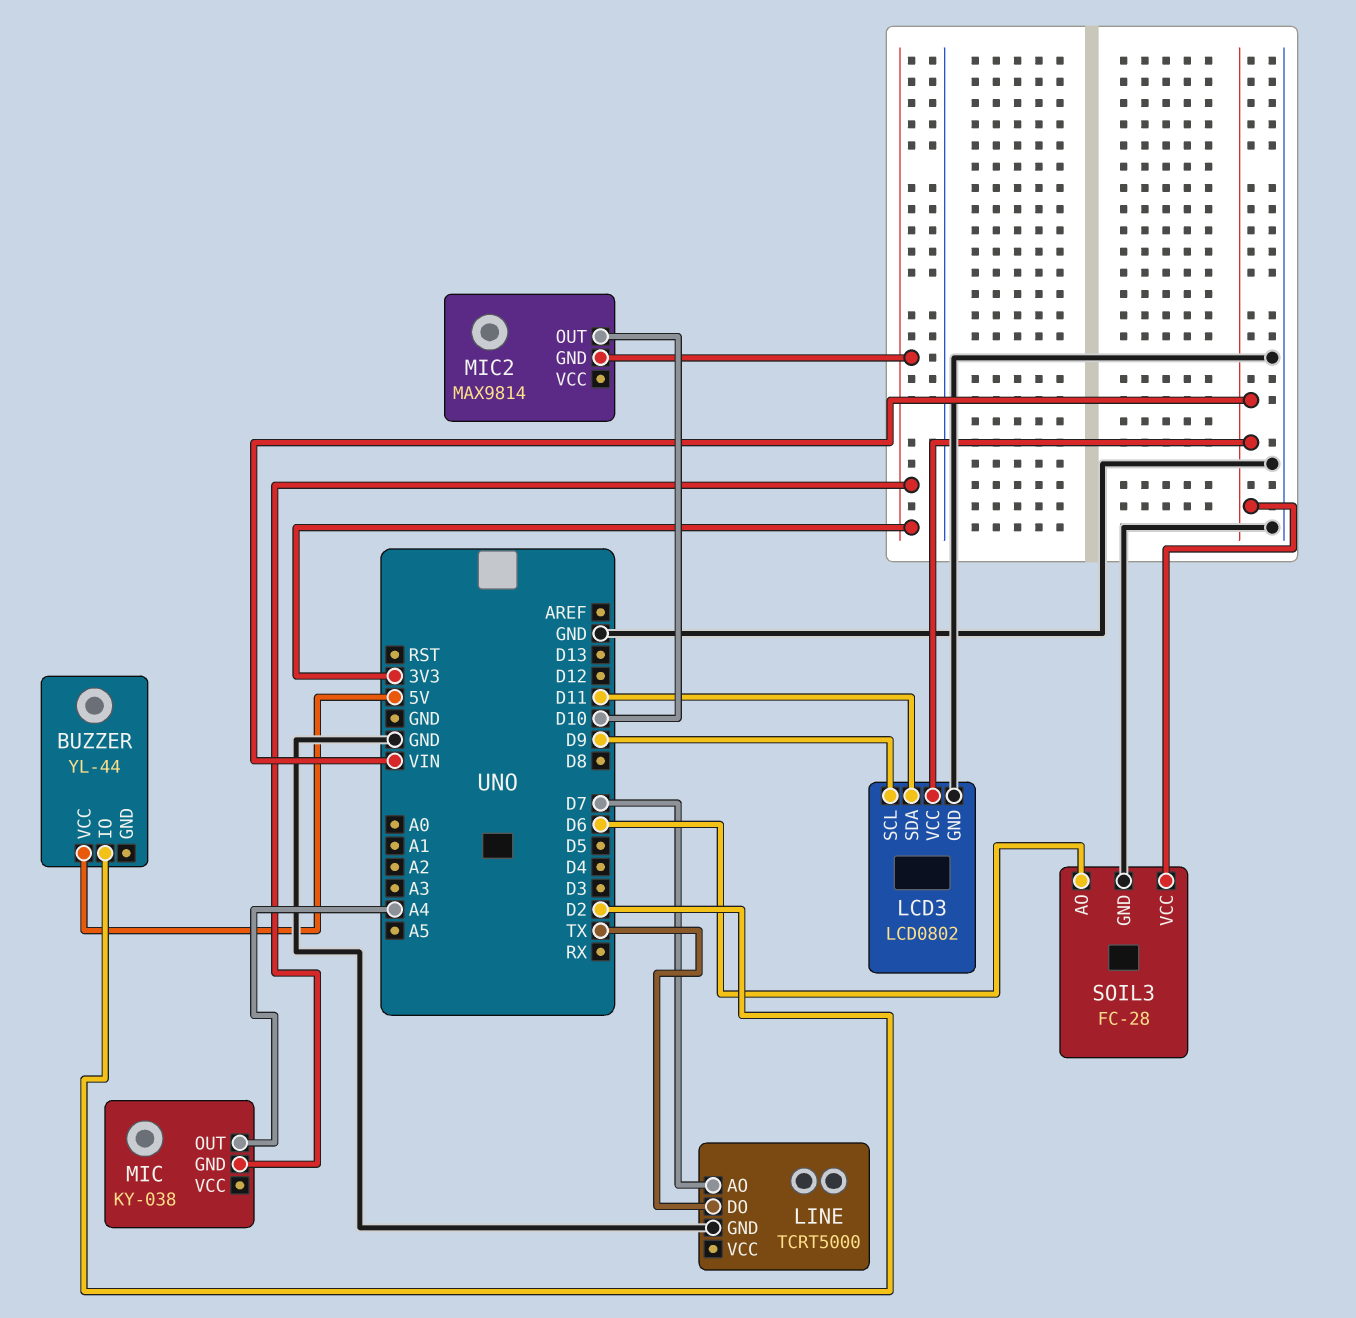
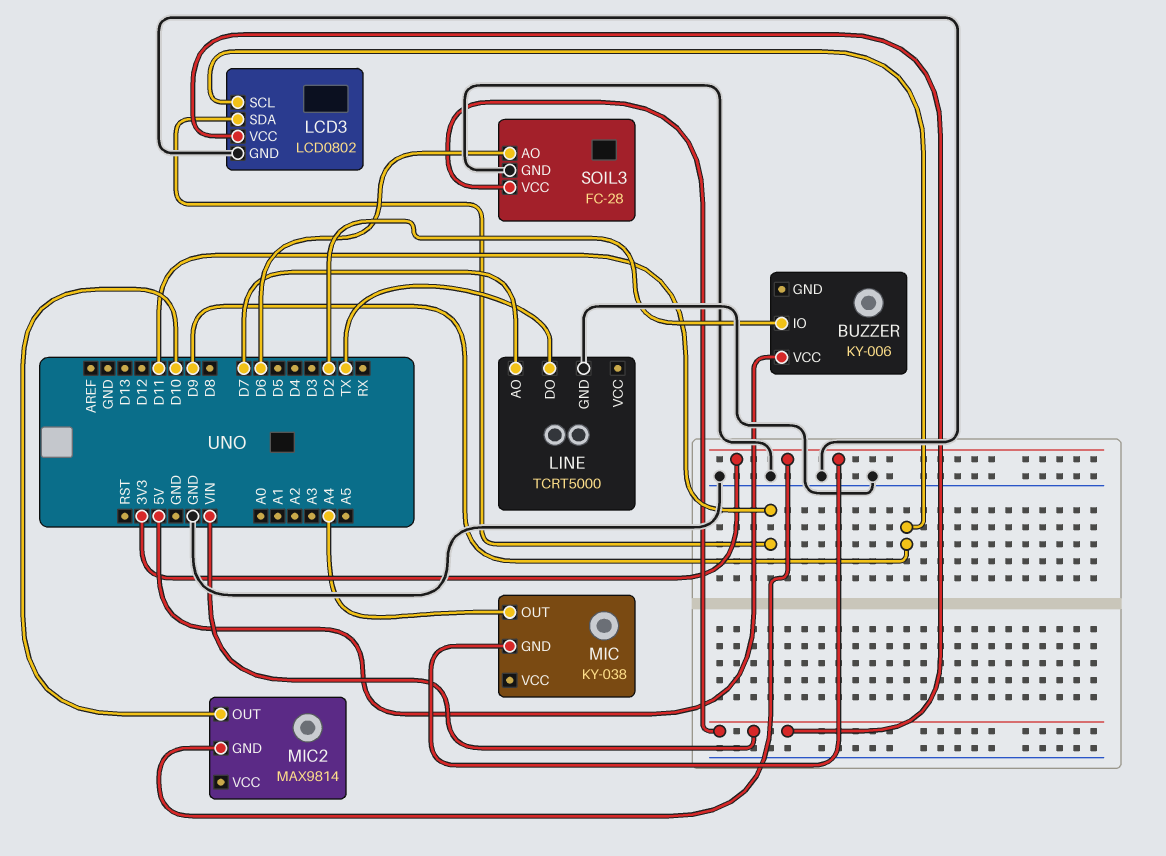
BUZZER: YL-44 -> KY-006

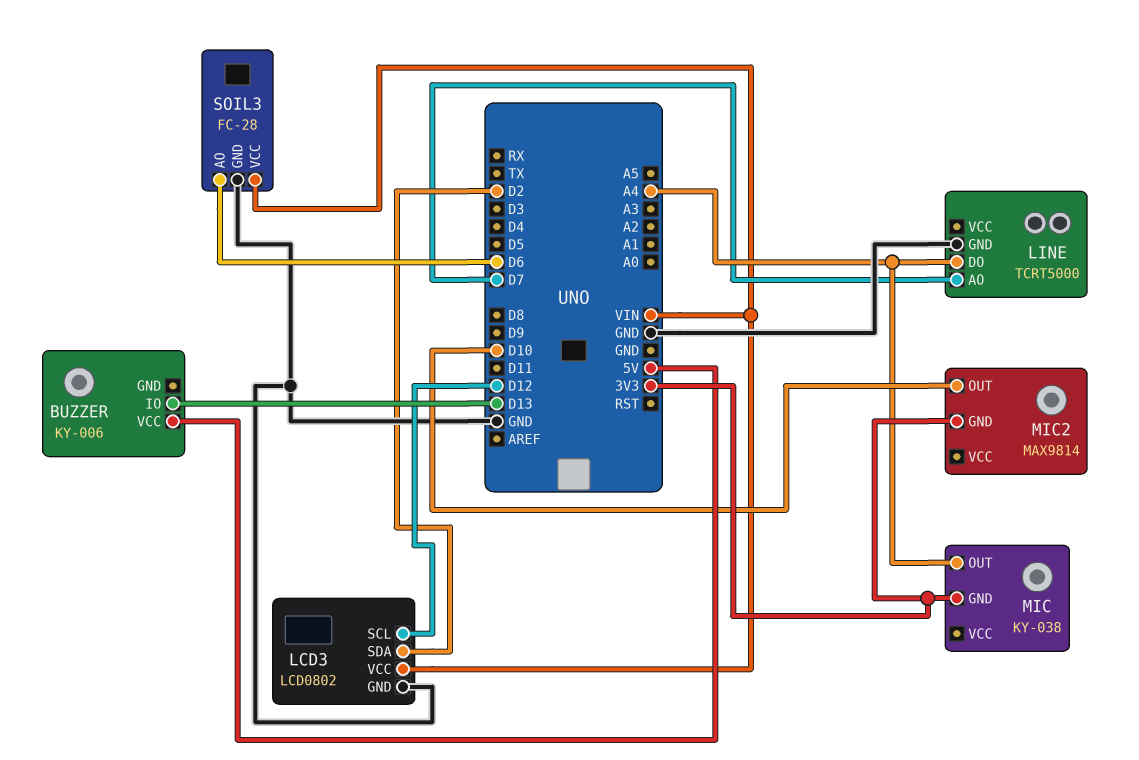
BUZZER pin IO: D2 -> D13
LCD3 pin SCL: D9 -> D12
LCD3 pin SDA: D11 -> D2
LINE pin DO: TX -> A4

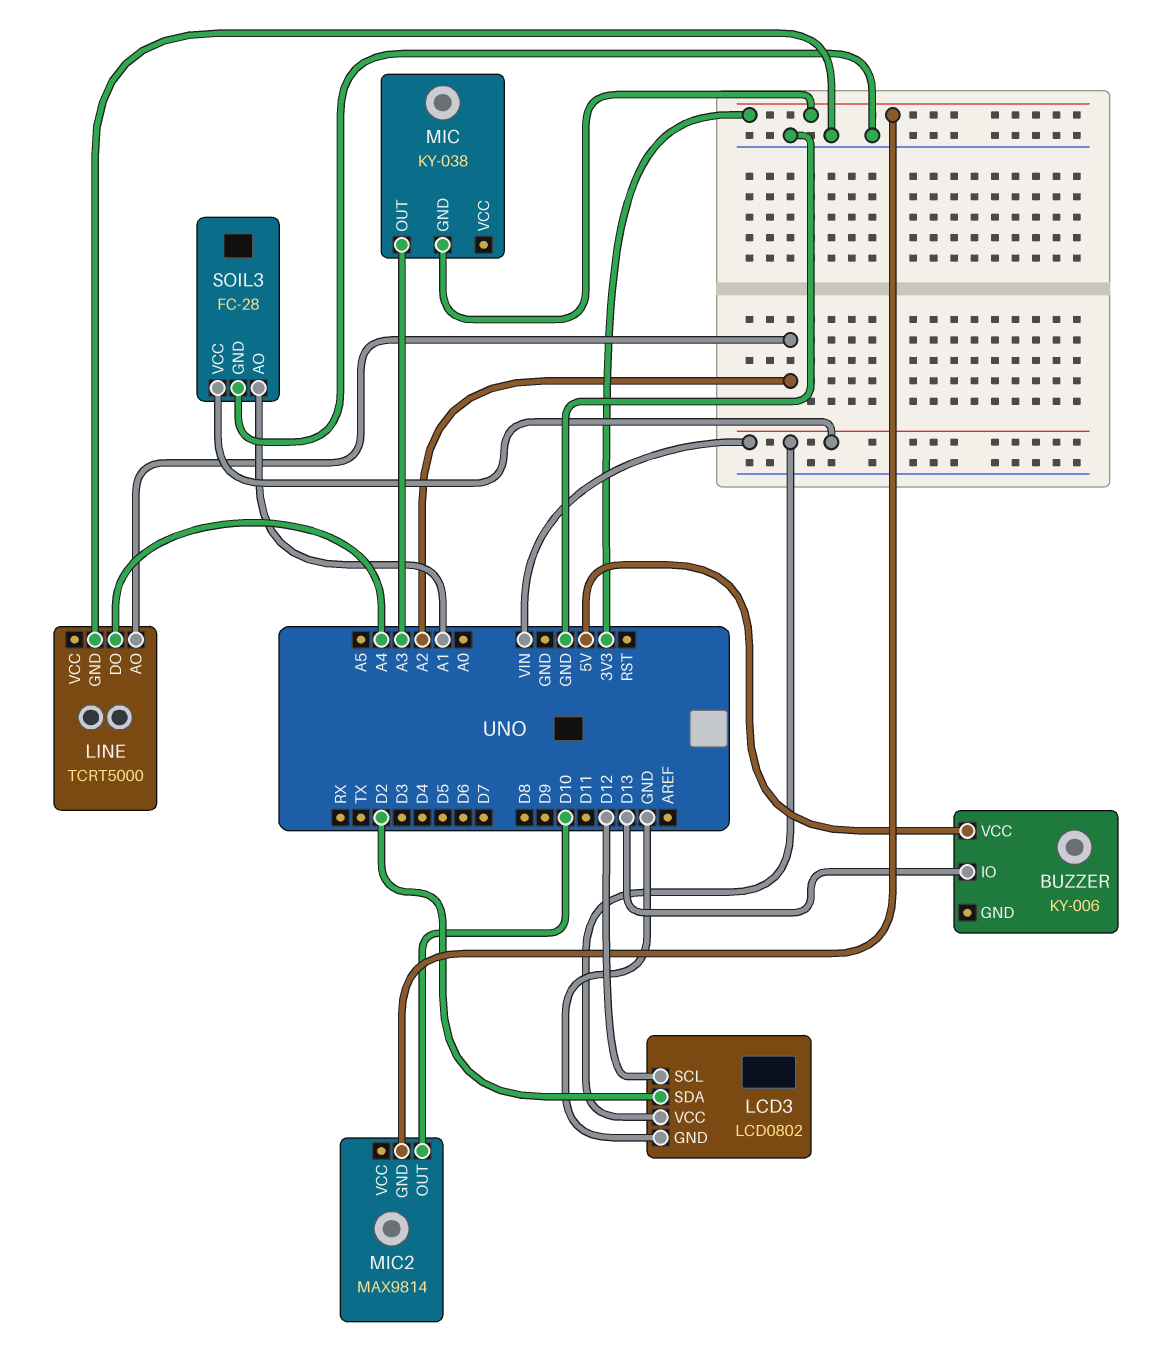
LINE pin AO: D7 -> A2
MIC pin OUT: A4 -> A3
SOIL3 pin AO: D6 -> A1

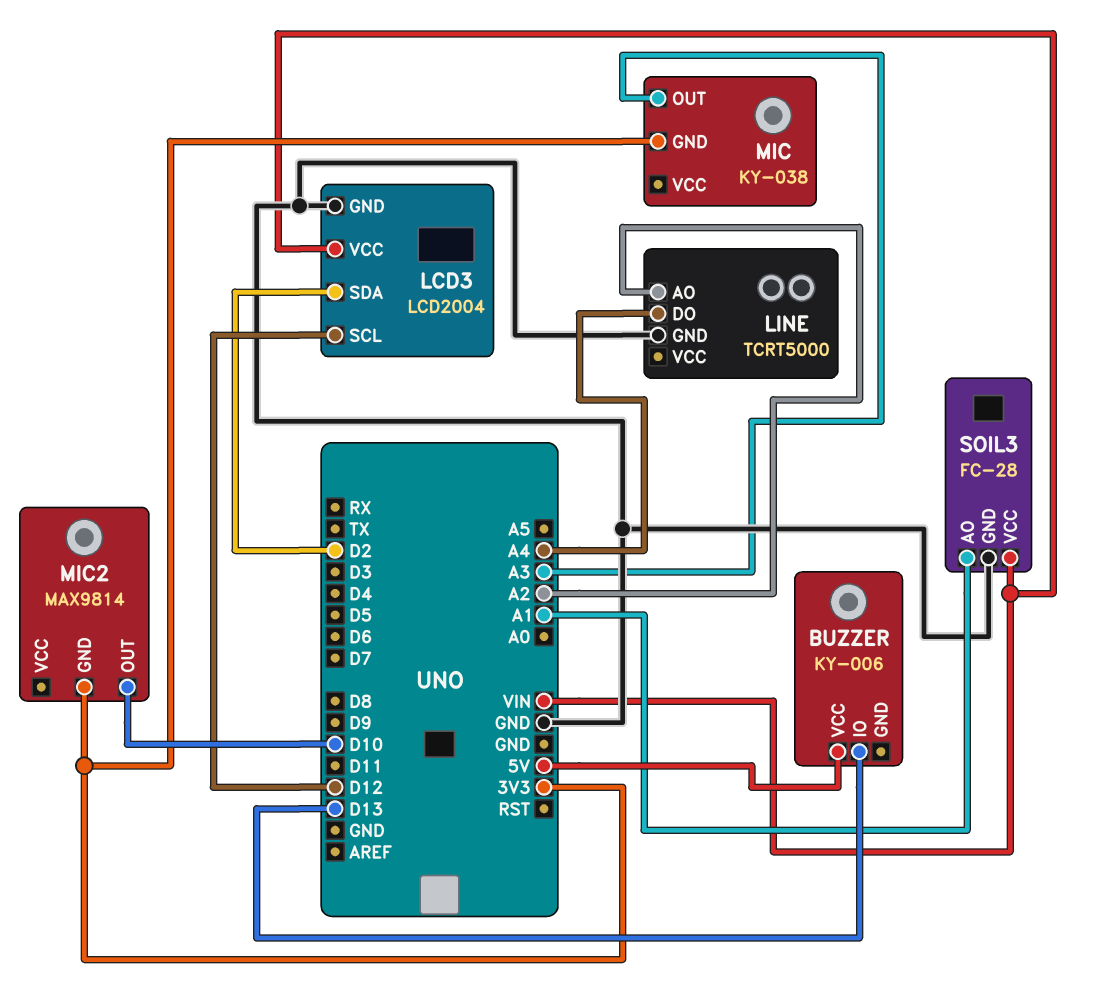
LCD3: LCD0802 -> LCD2004

